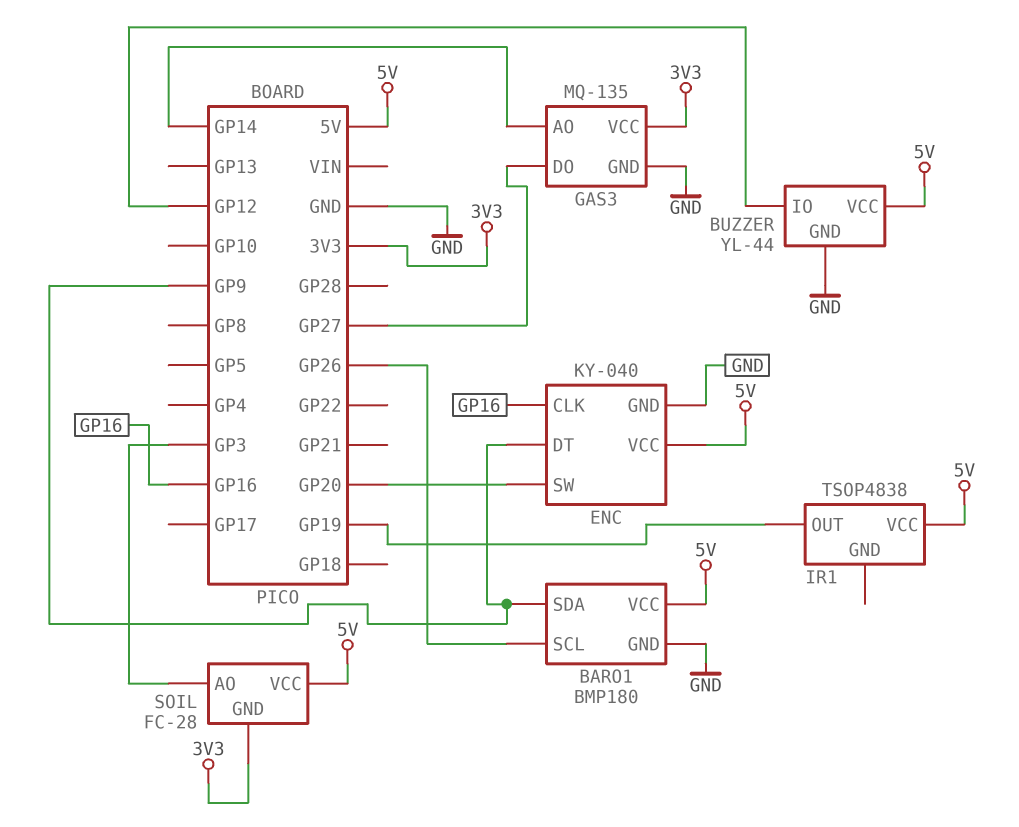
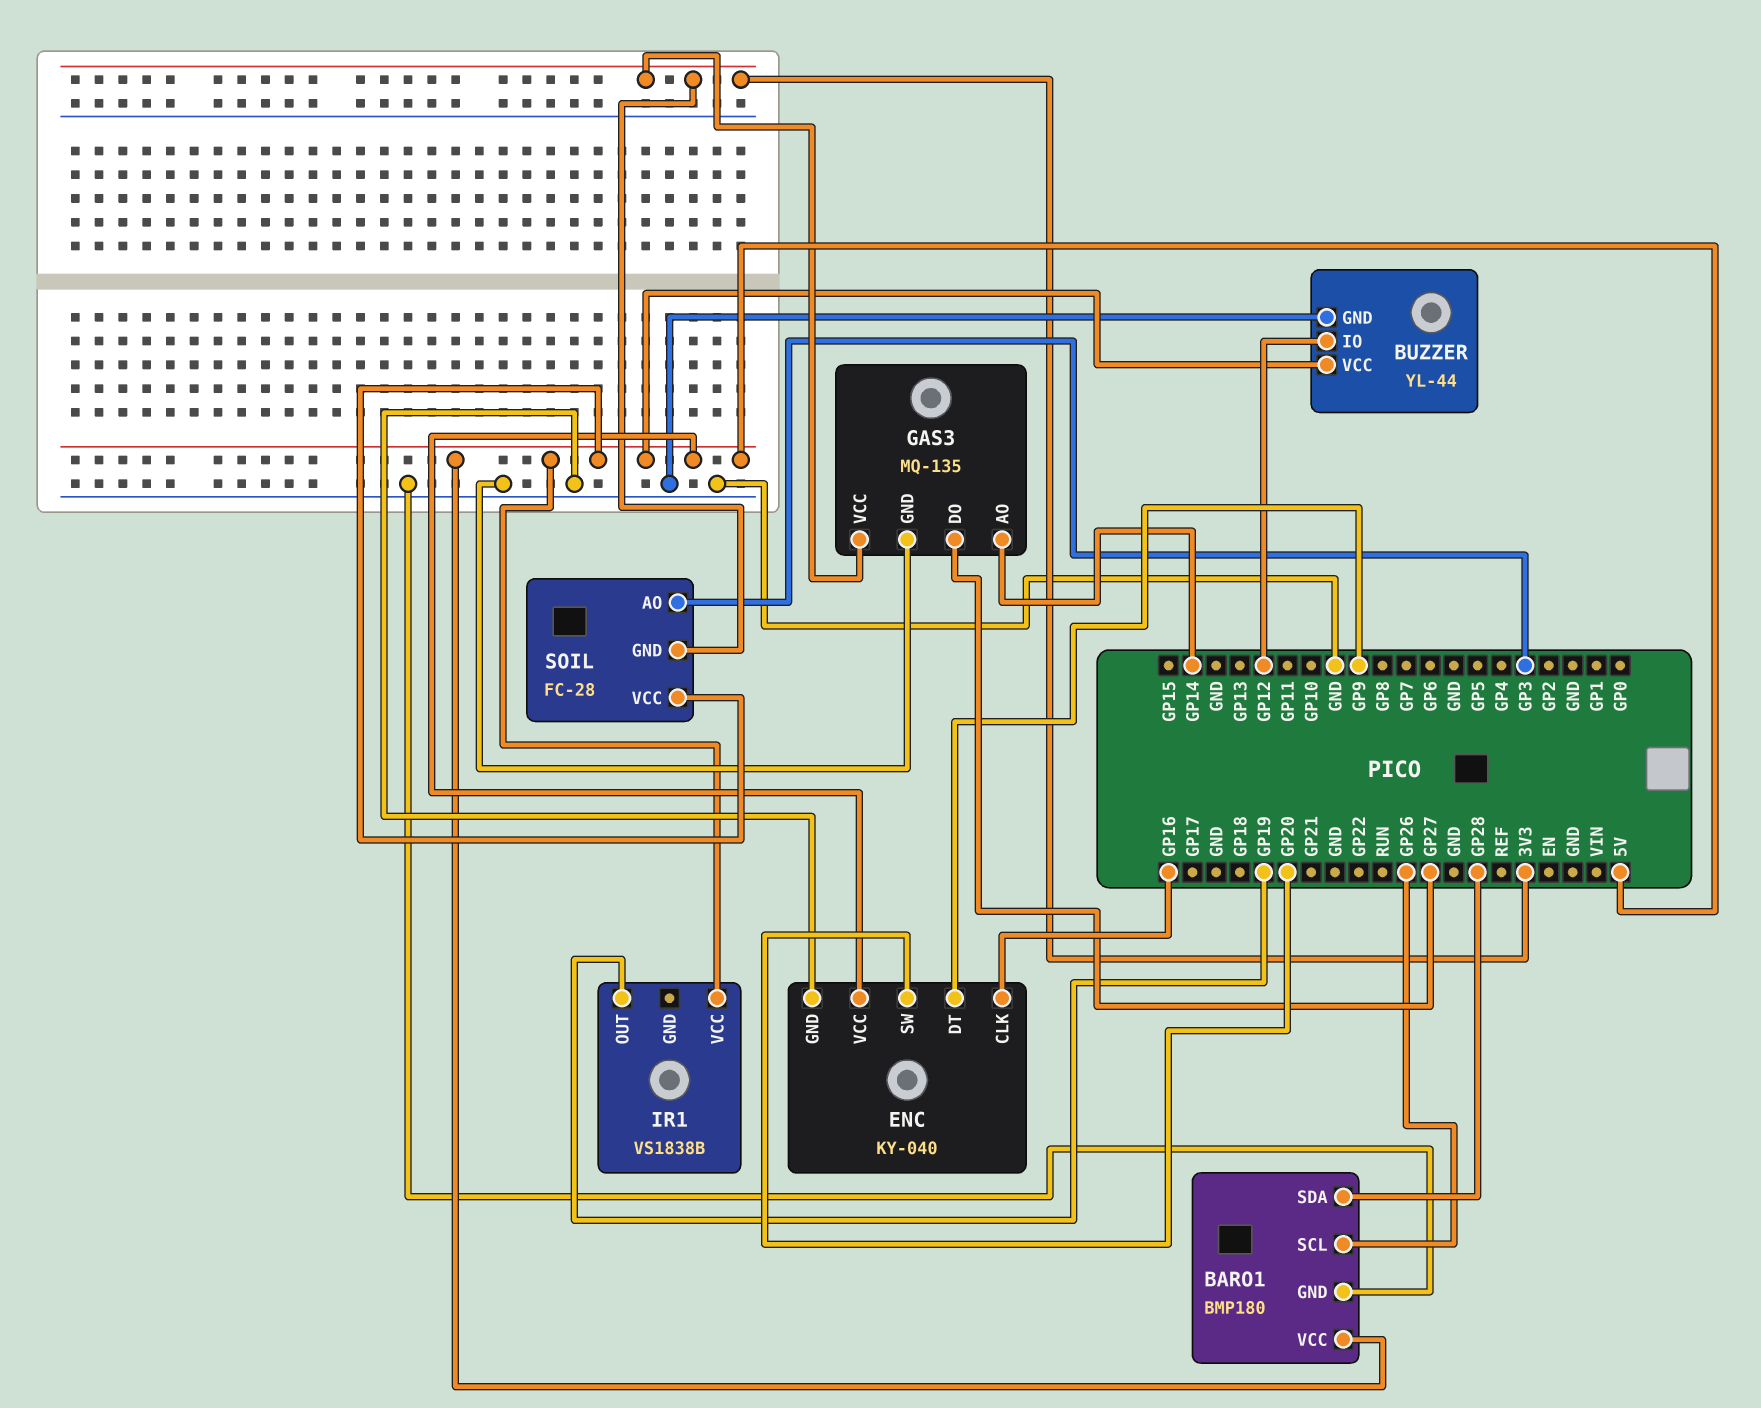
BARO1 pin SDA: GP9 -> GP28
IR1: TSOP4838 -> VS1838B

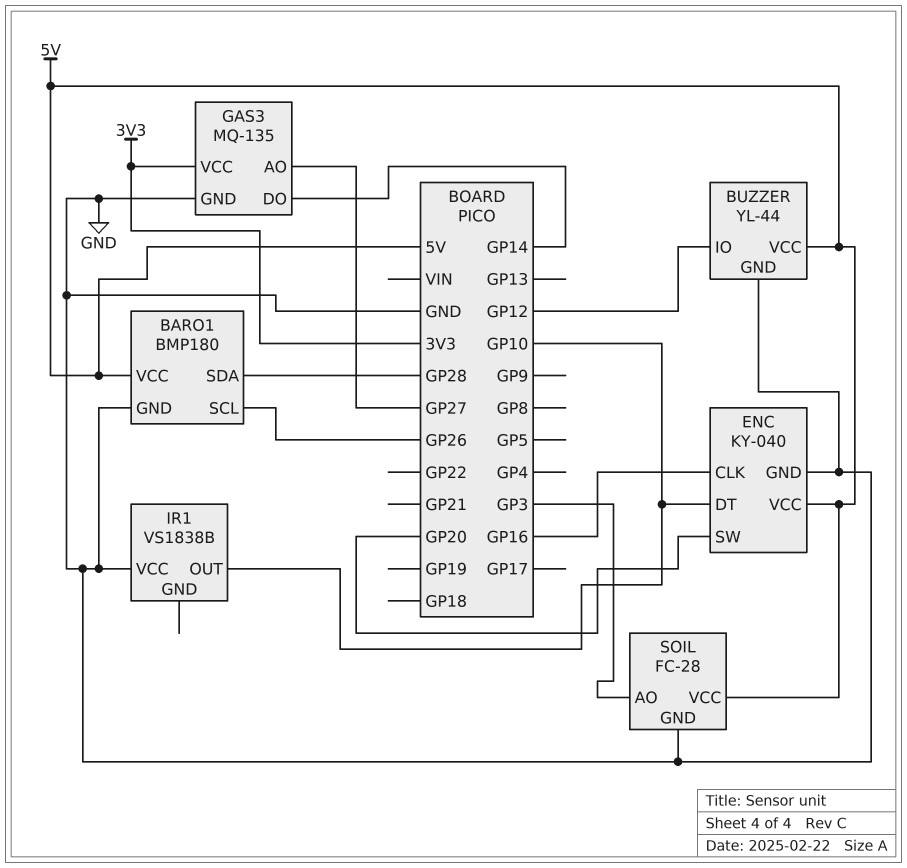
ENC pin DT: GP9 -> GP10
GAS3 pin AO: GP14 -> GP27
GAS3 pin DO: GP27 -> GP14
IR1 pin OUT: GP19 -> GP10
IR1 pin VCC: 5V -> GND
SOIL pin GND: 3V3 -> GND

